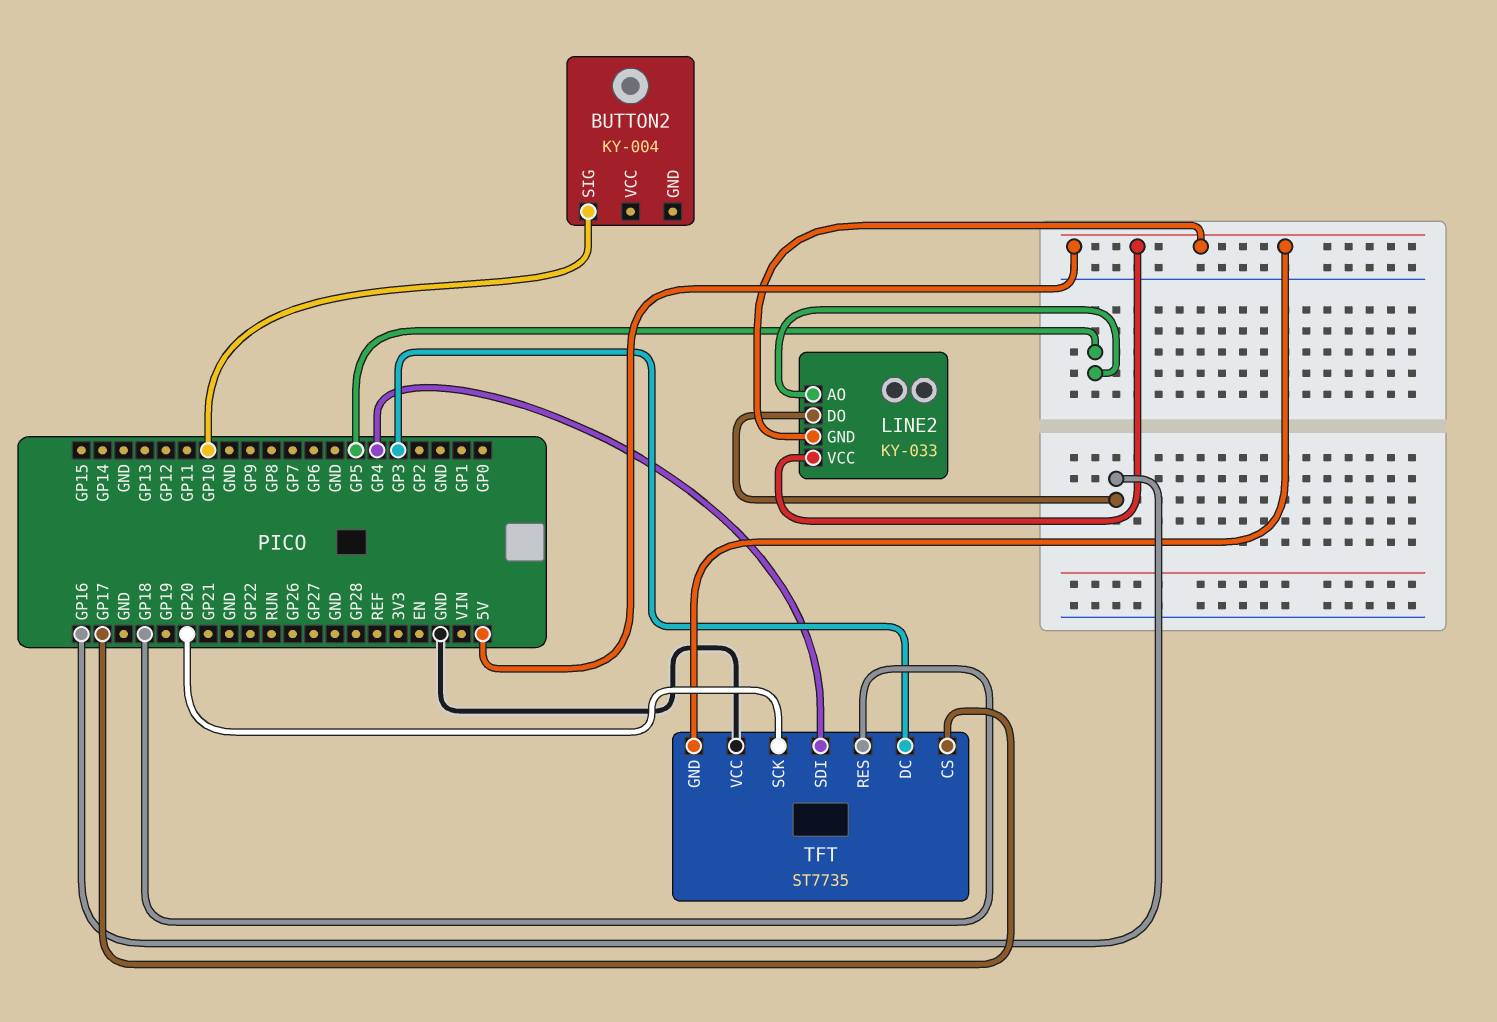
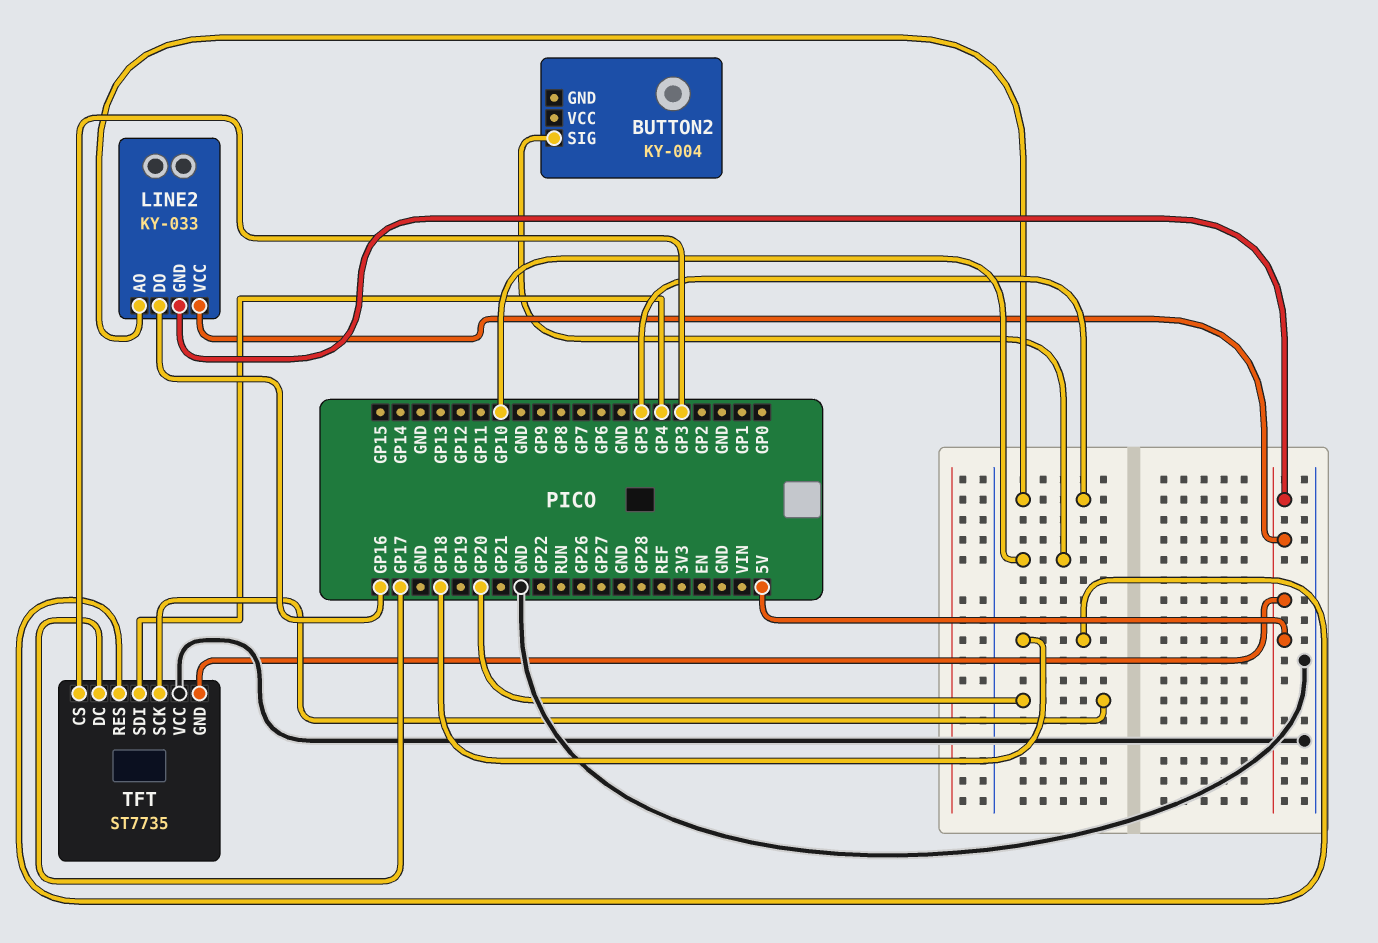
TFT pin CS: GP17 -> GP3
TFT pin DC: GP3 -> GP17

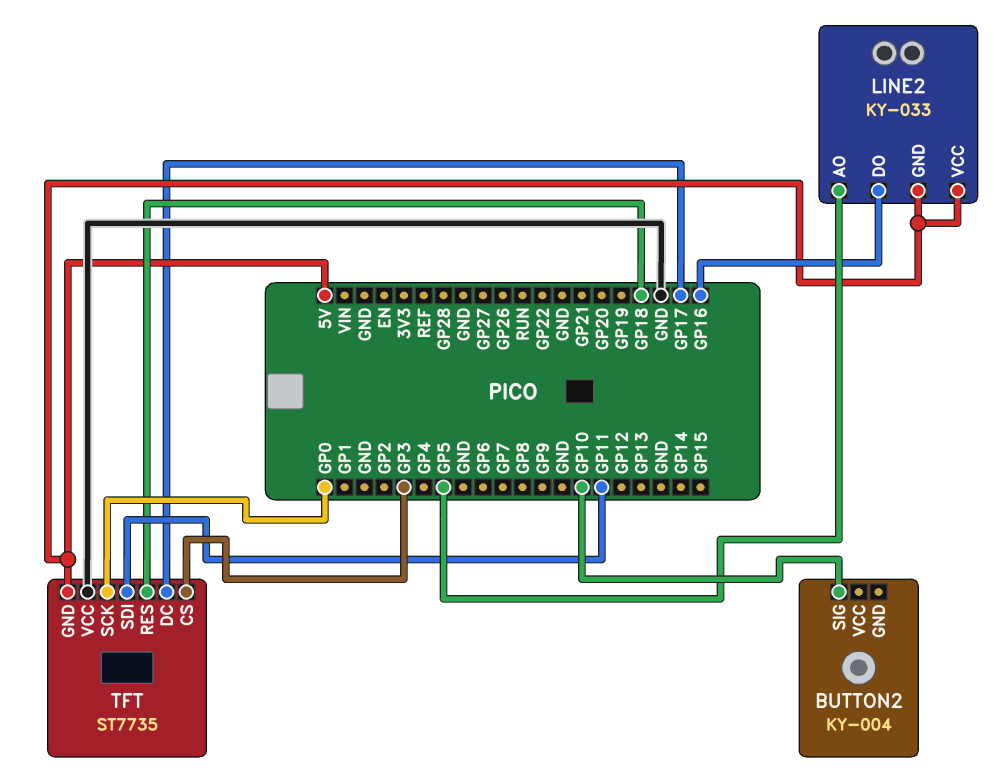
TFT pin SCK: GP20 -> GP0
TFT pin SDI: GP4 -> GP11

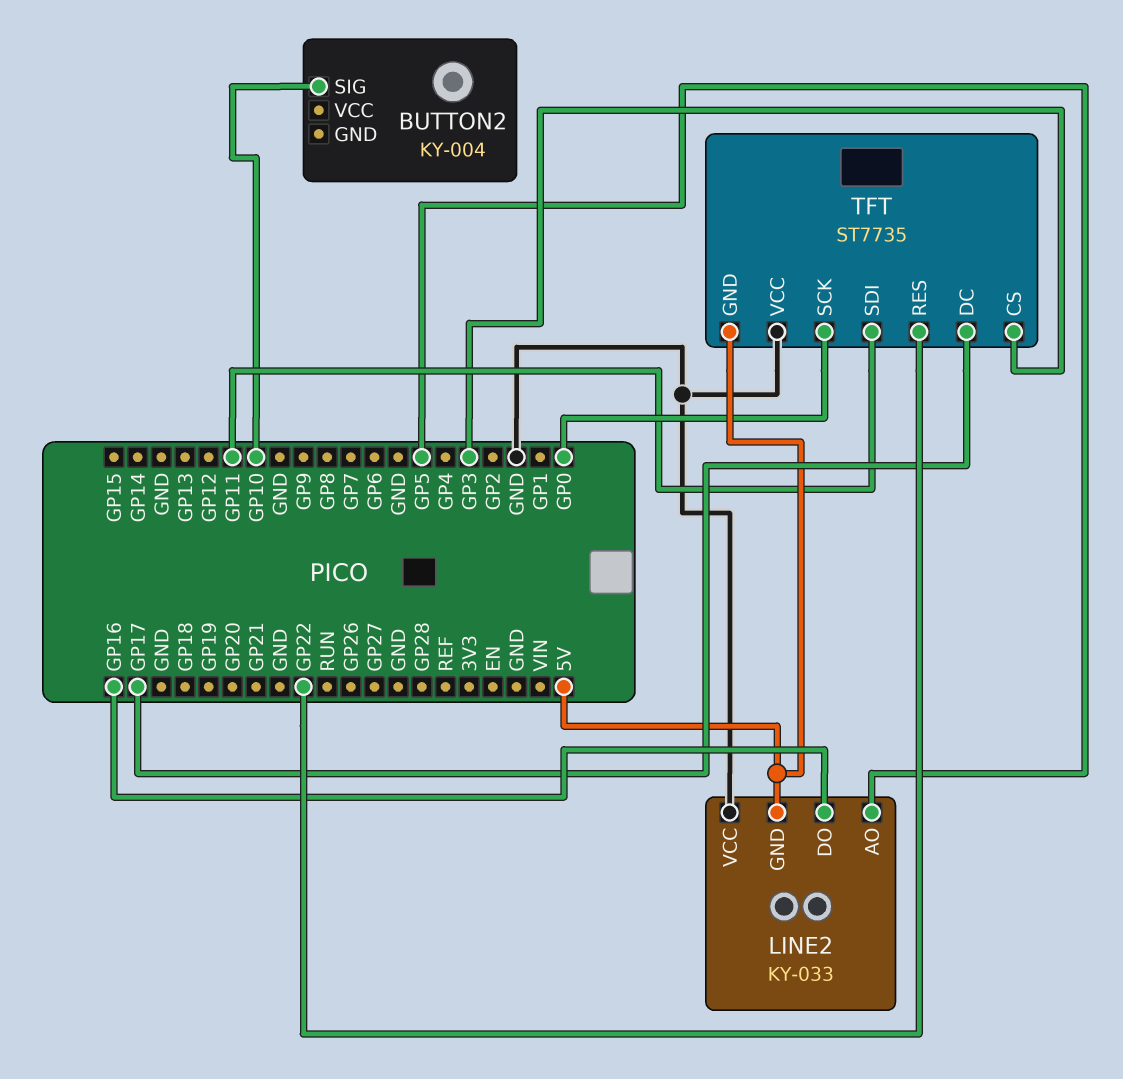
LINE2 pin VCC: 5V -> GND
TFT pin RES: GP18 -> GP22

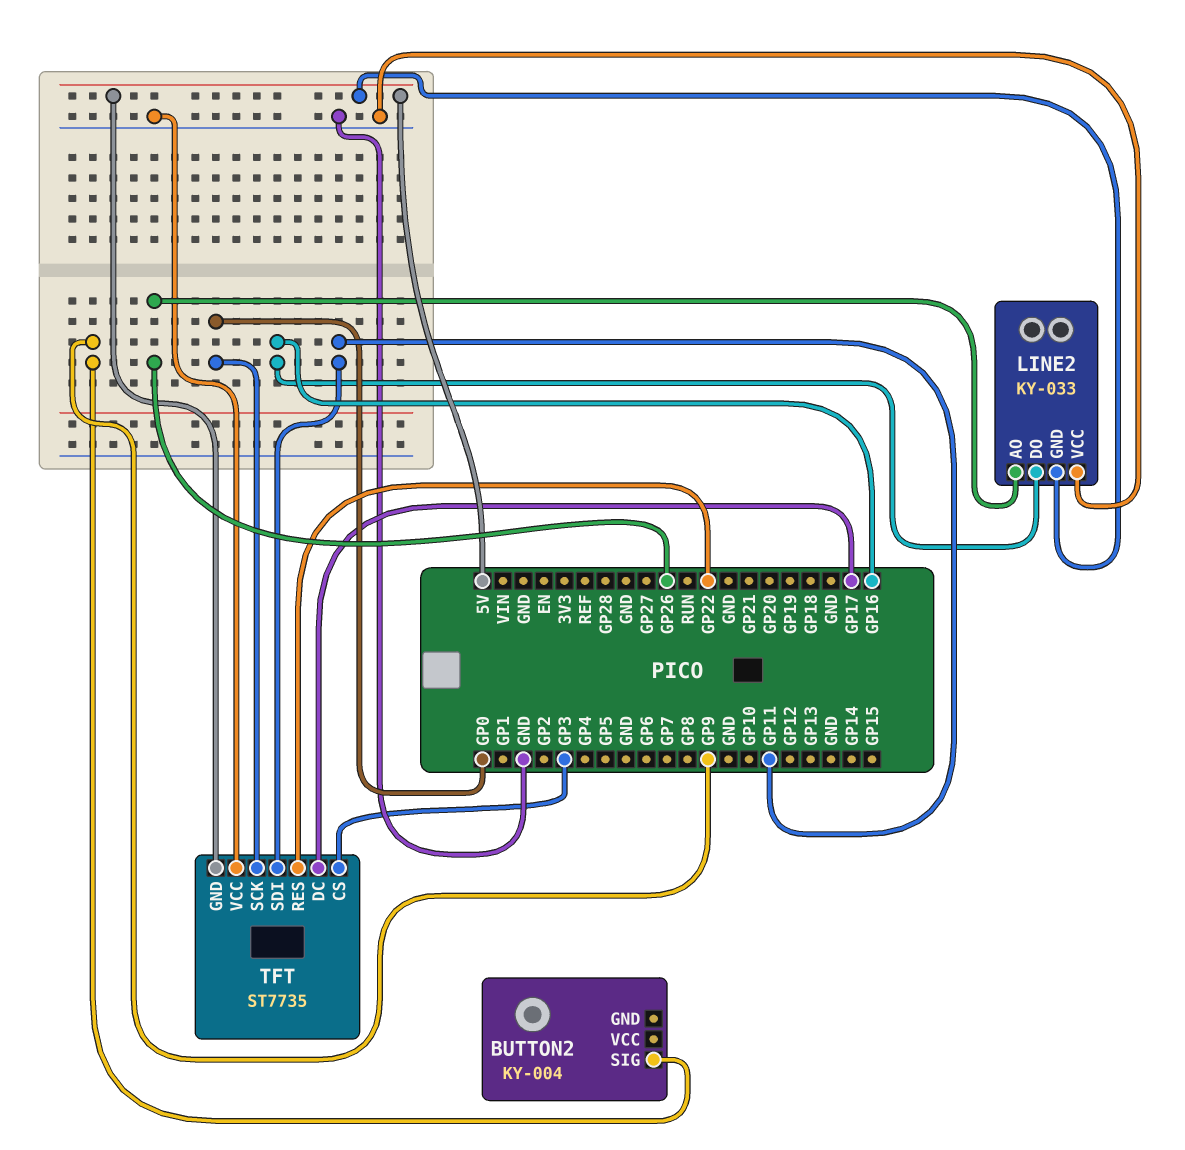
BUTTON2 pin SIG: GP10 -> GP9
LINE2 pin AO: GP5 -> GP26

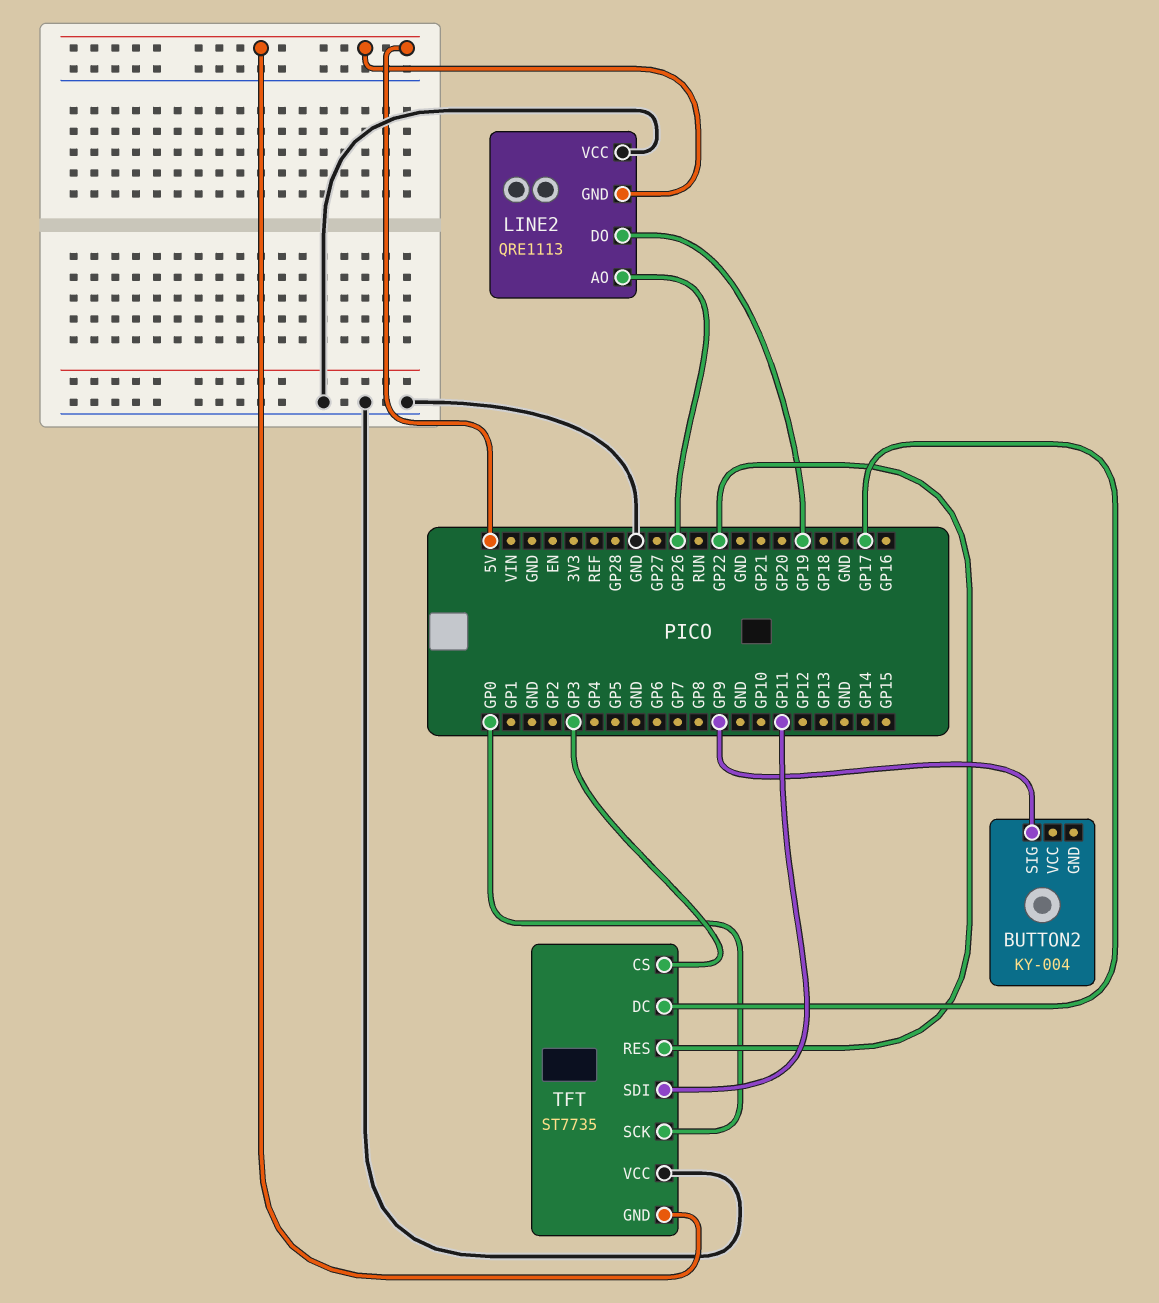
LINE2: KY-033 -> QRE1113
LINE2 pin DO: GP16 -> GP19

